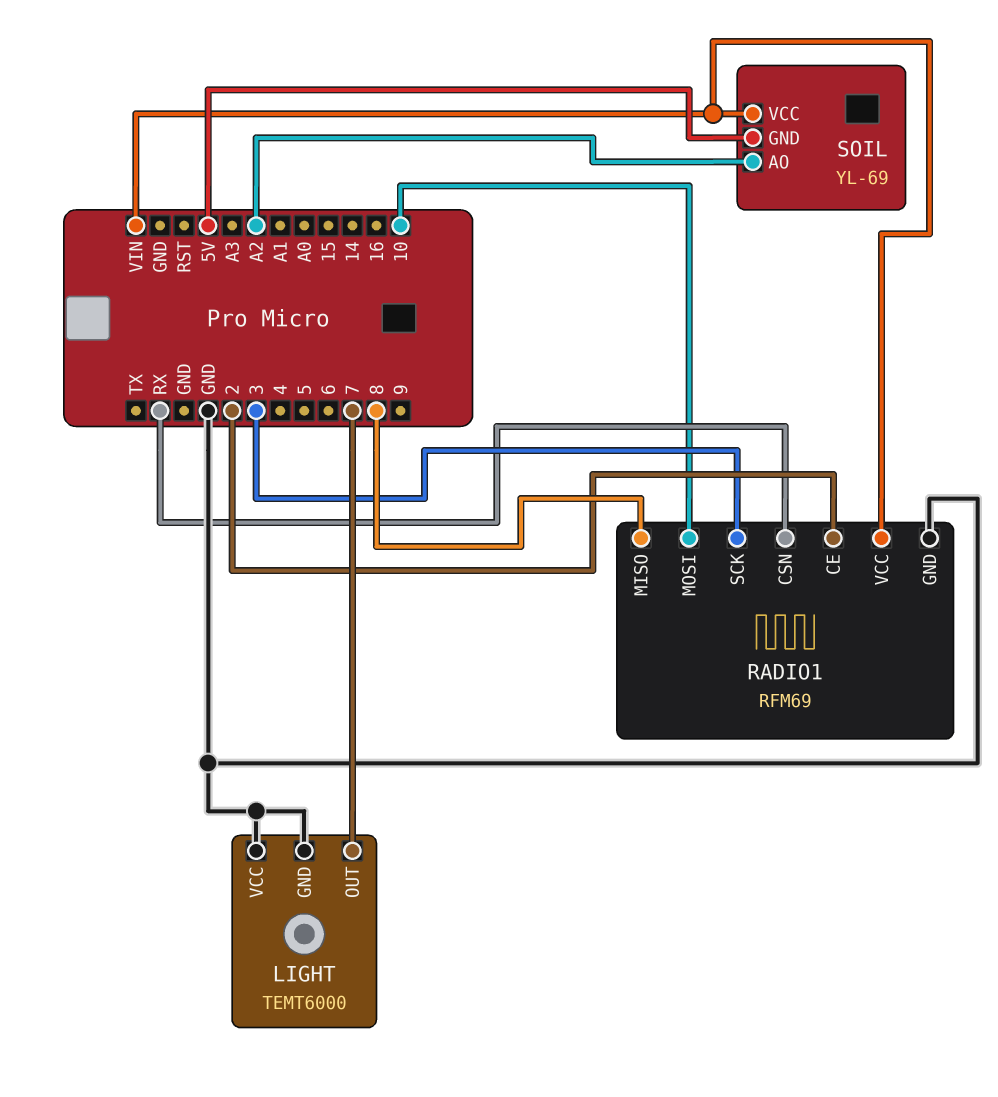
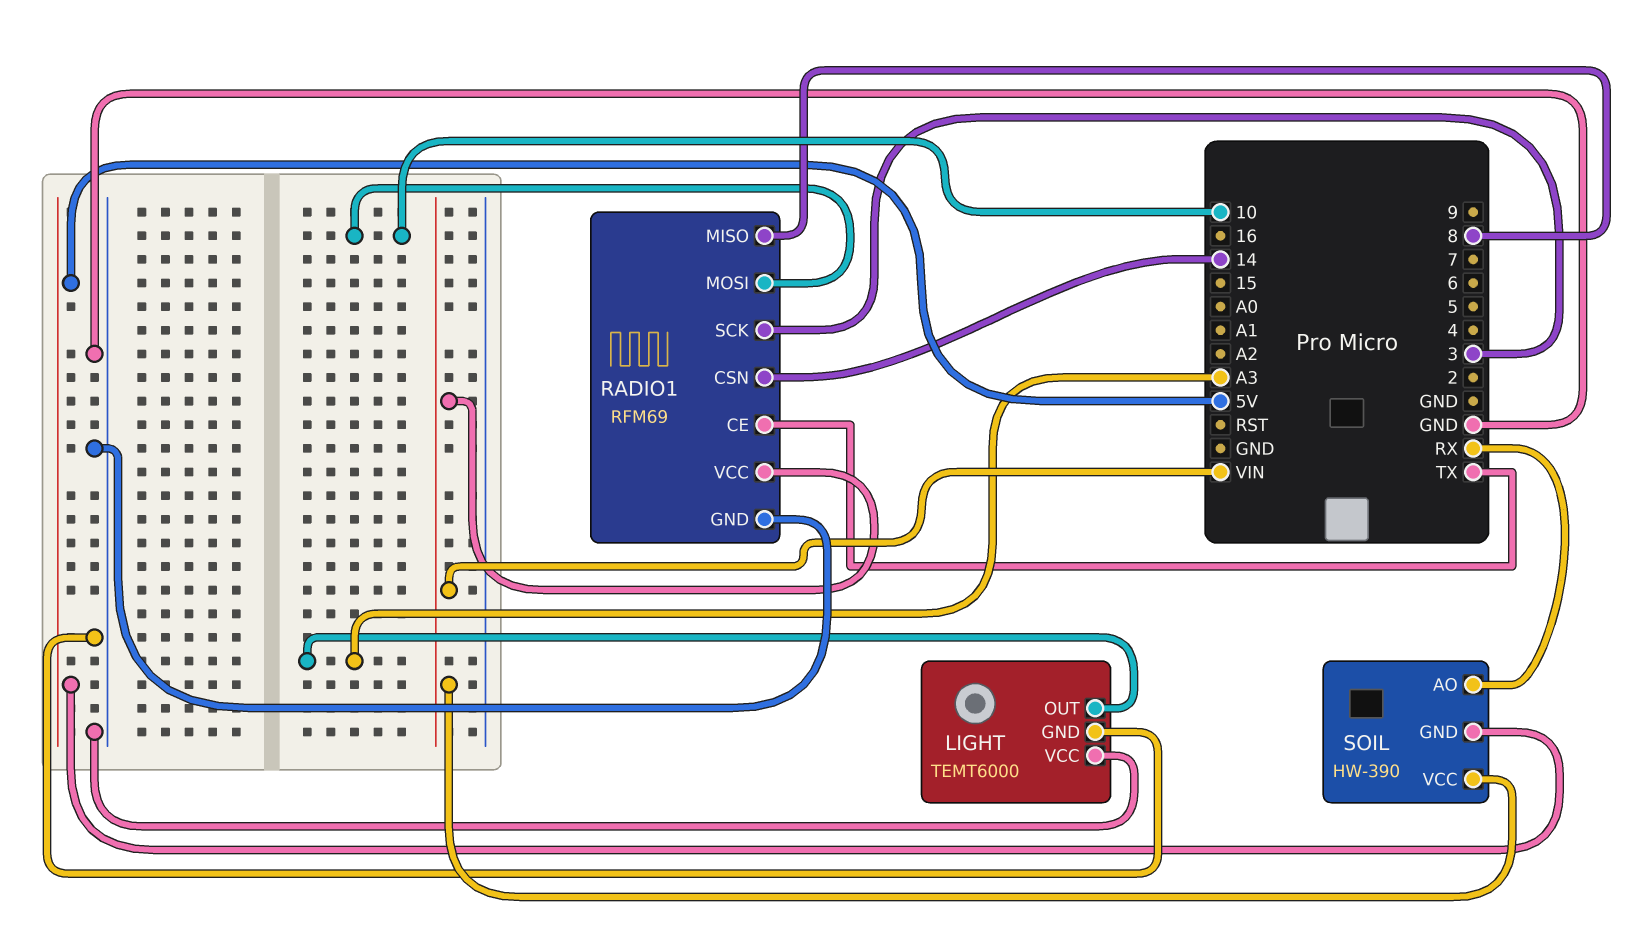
LIGHT pin OUT: 7 -> A3
RADIO1 pin CE: 2 -> TX
RADIO1 pin CSN: RX -> 14
SOIL: YL-69 -> HW-390
SOIL pin AO: A2 -> RX

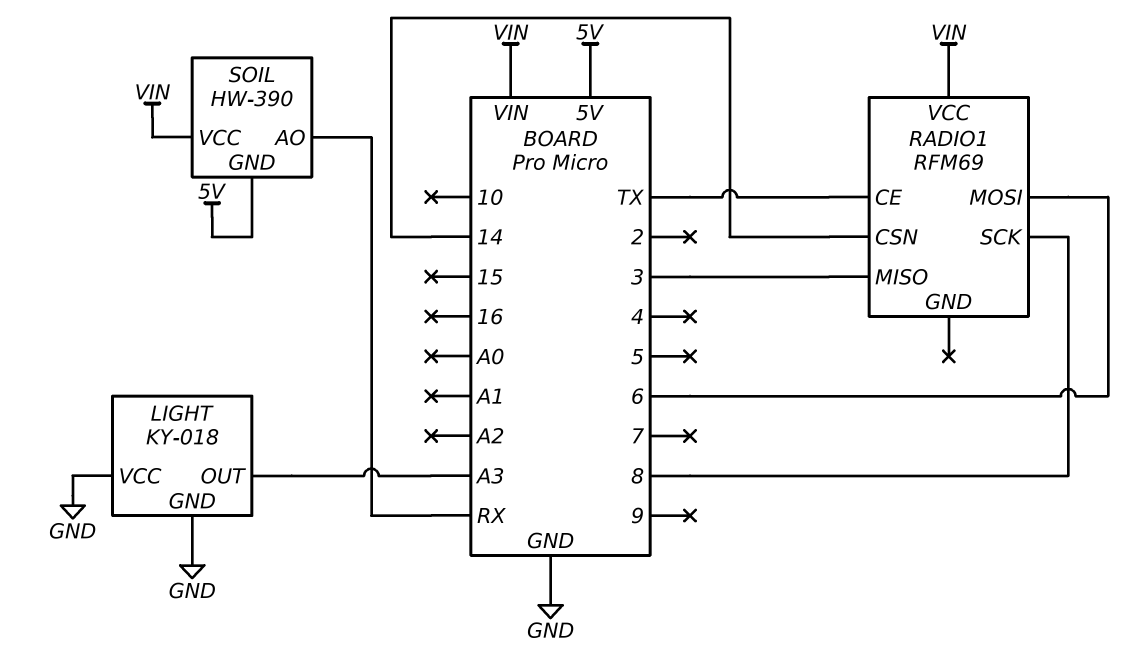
LIGHT: TEMT6000 -> KY-018
RADIO1 pin GND: GND -> none
RADIO1 pin MISO: 8 -> 3
RADIO1 pin MOSI: 10 -> 6
RADIO1 pin SCK: 3 -> 8

